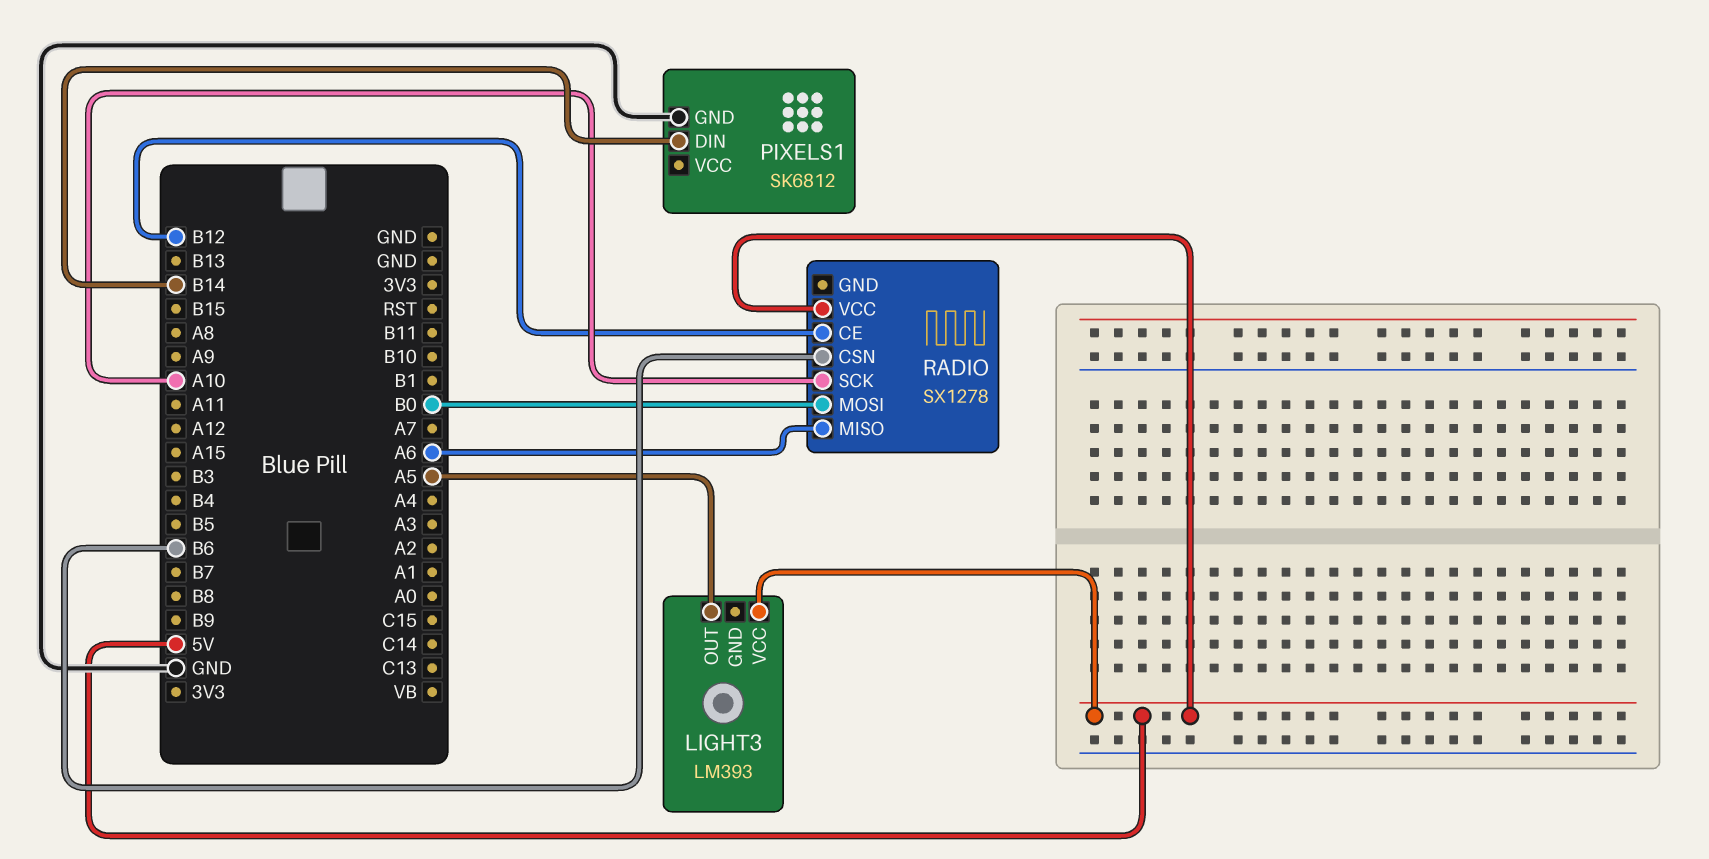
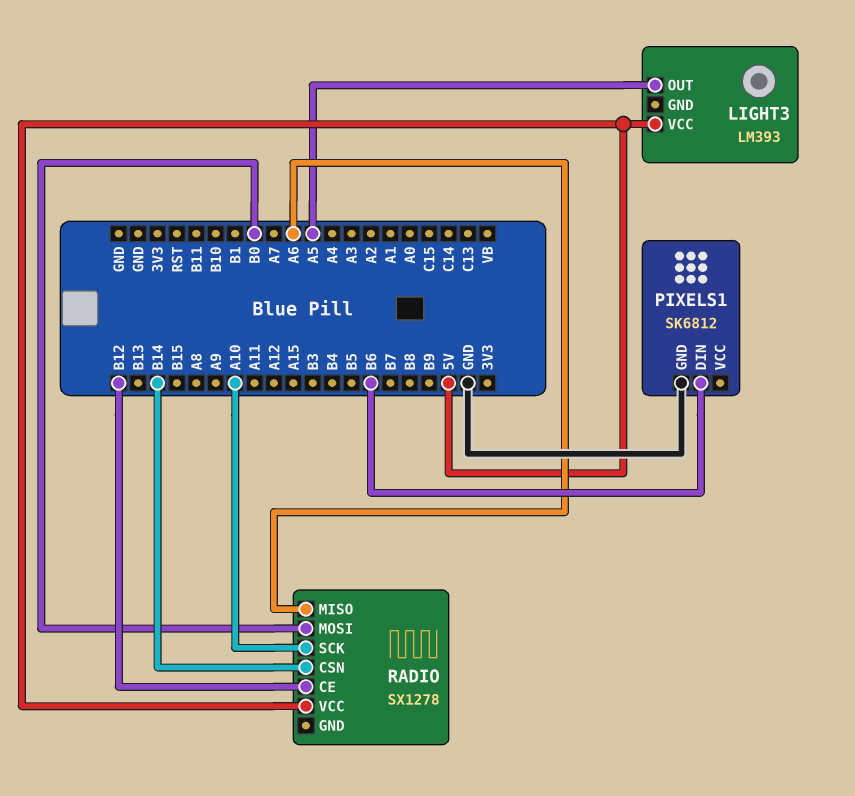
PIXELS1 pin DIN: B14 -> B6
RADIO pin CSN: B6 -> B14

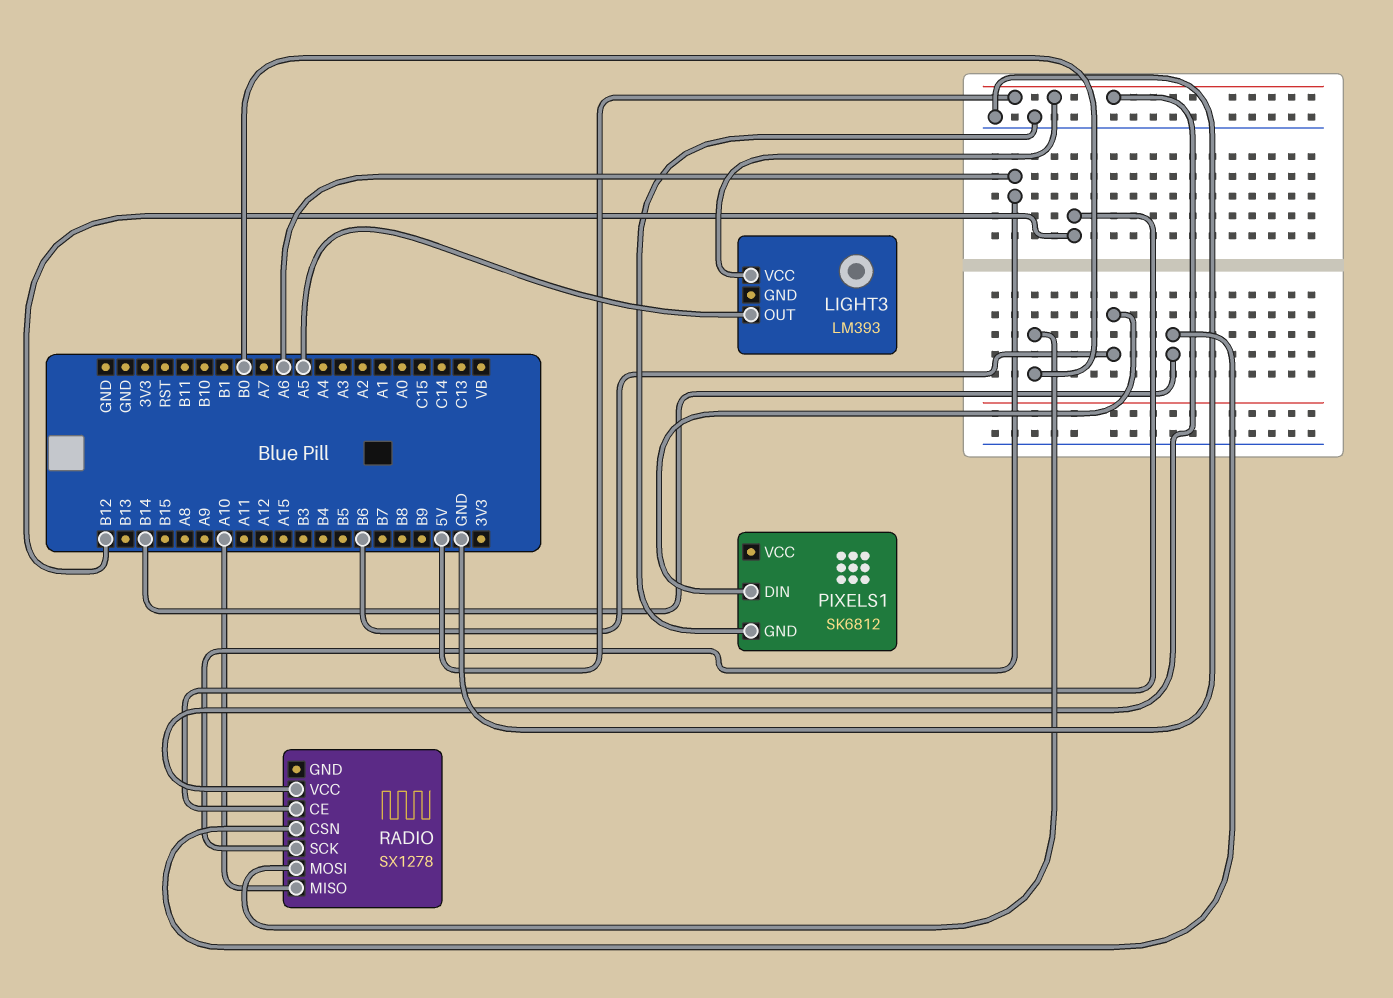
RADIO pin MISO: A6 -> A10
RADIO pin SCK: A10 -> A6

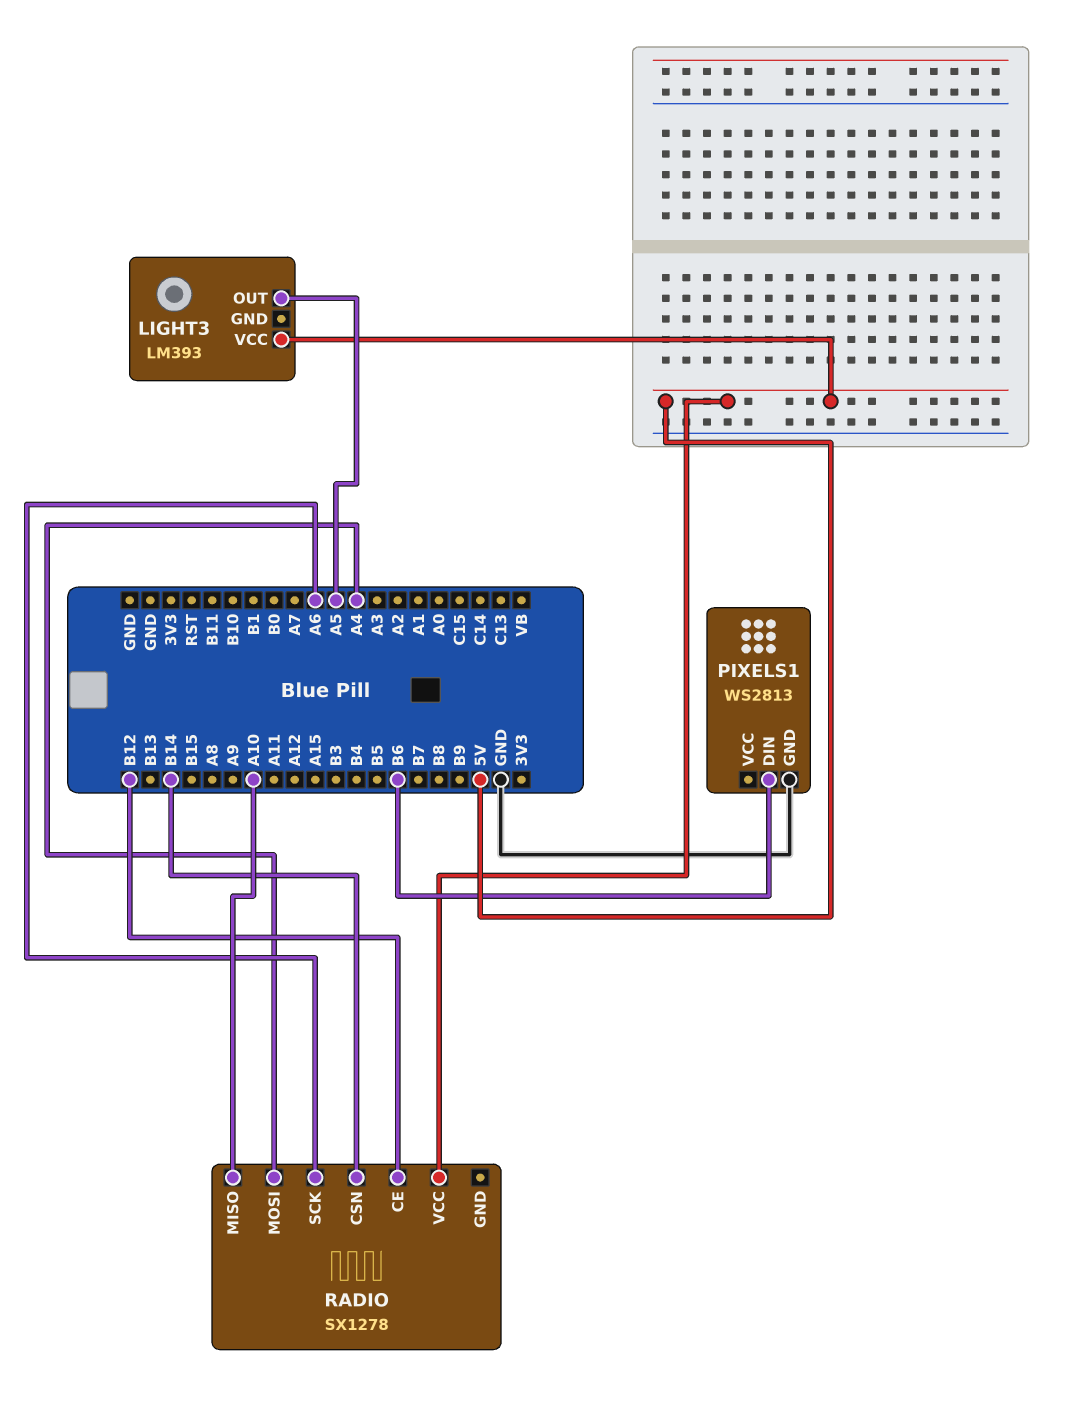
PIXELS1: SK6812 -> WS2813
RADIO pin MOSI: B0 -> A4

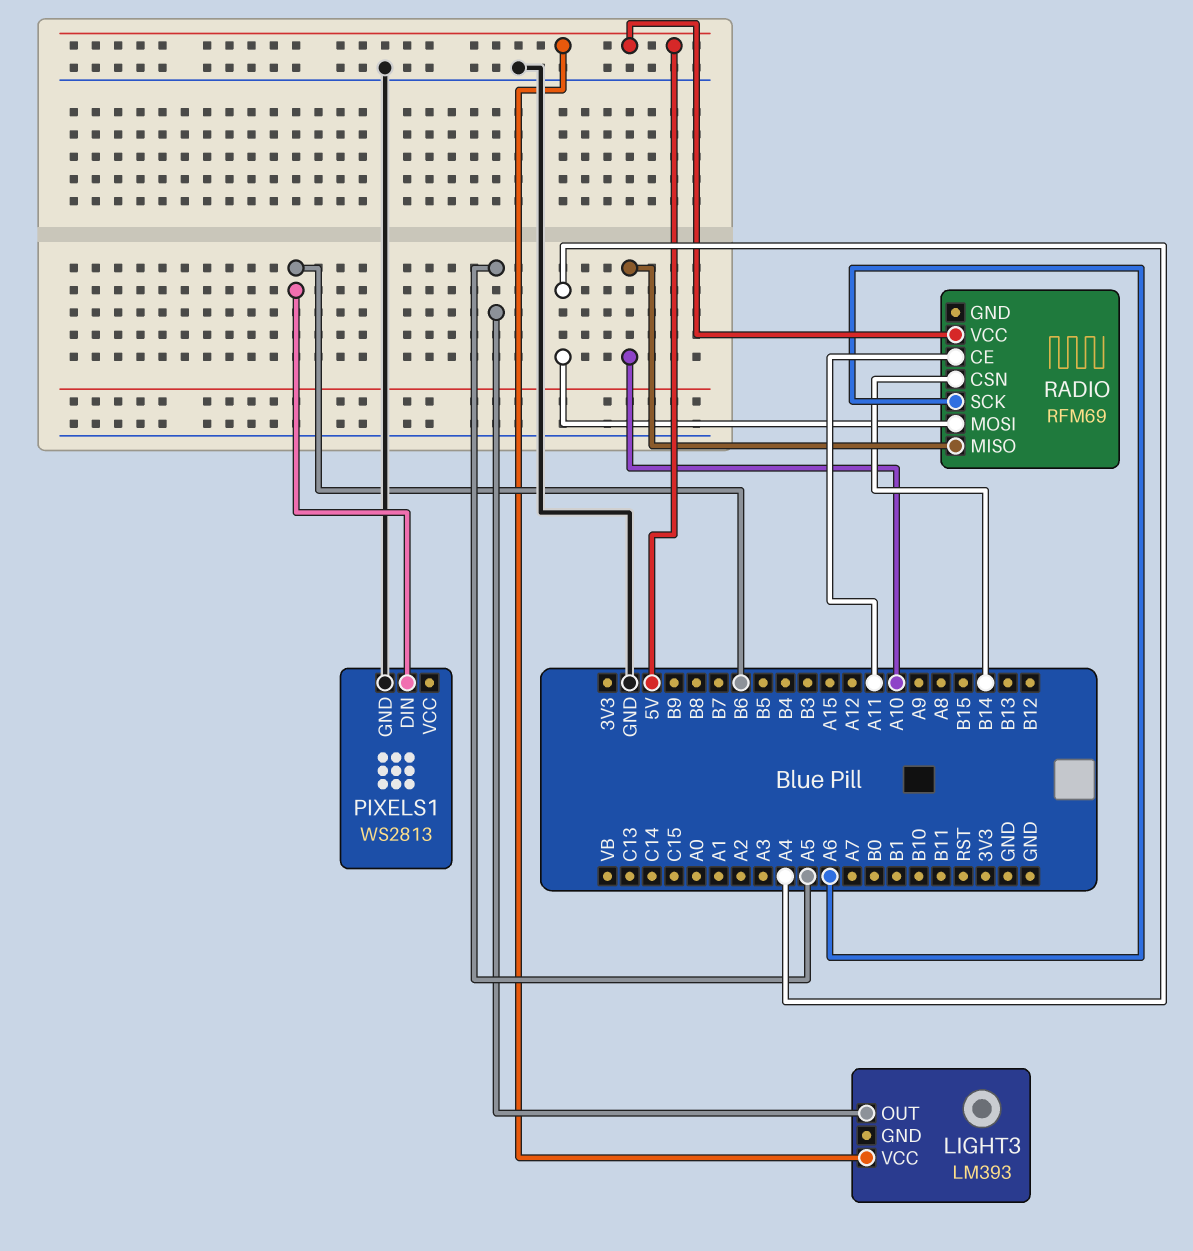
RADIO: SX1278 -> RFM69
RADIO pin CE: B12 -> A11

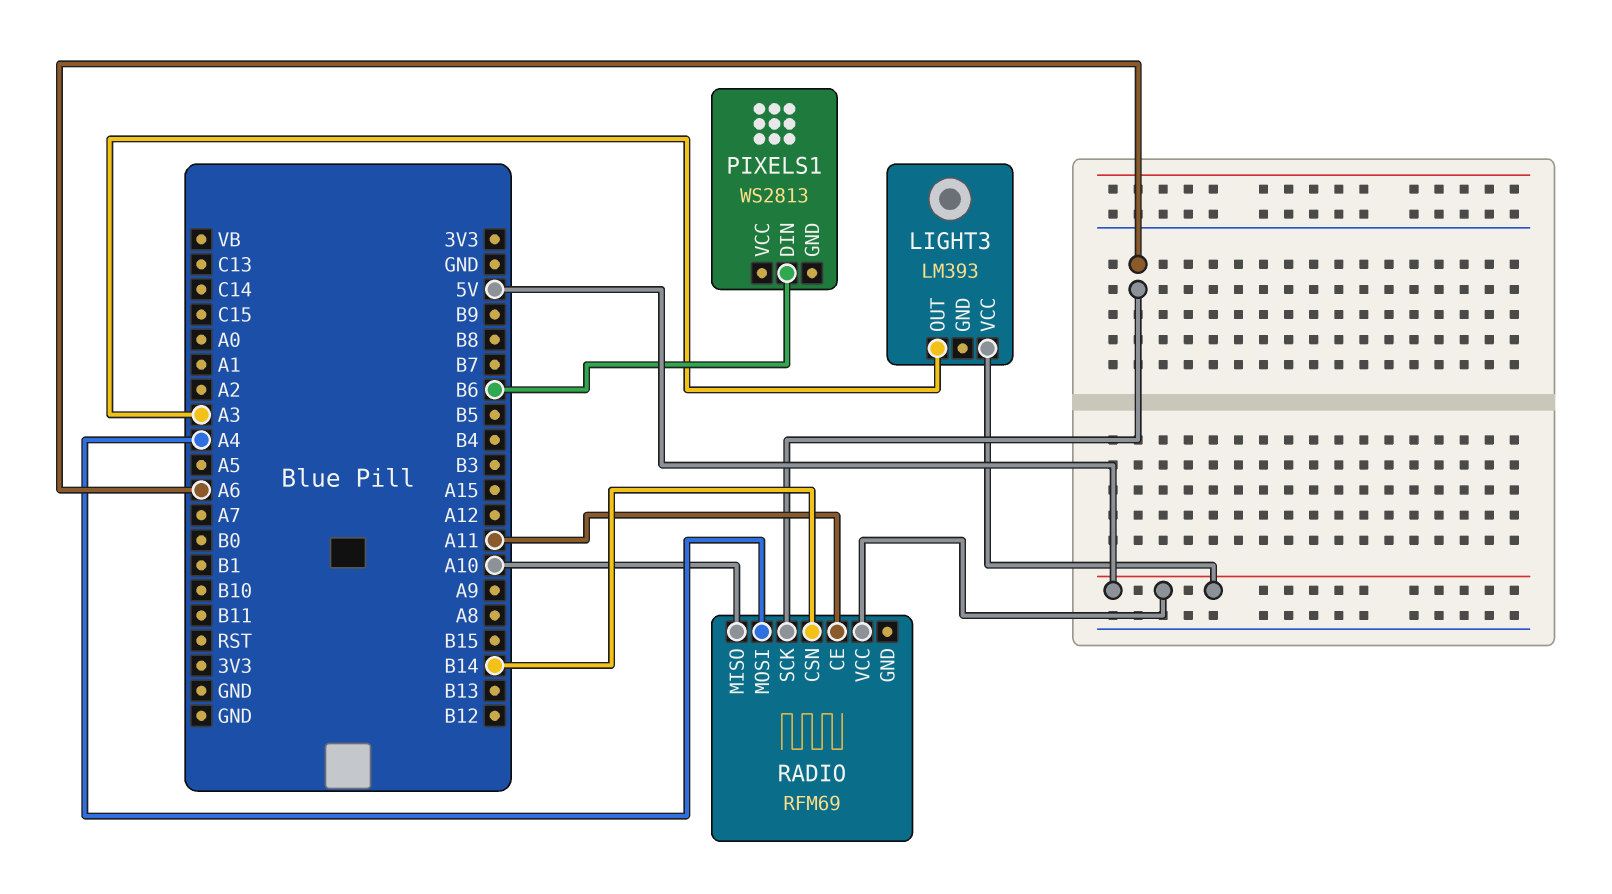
LIGHT3 pin OUT: A5 -> A3
PIXELS1 pin GND: GND -> none

